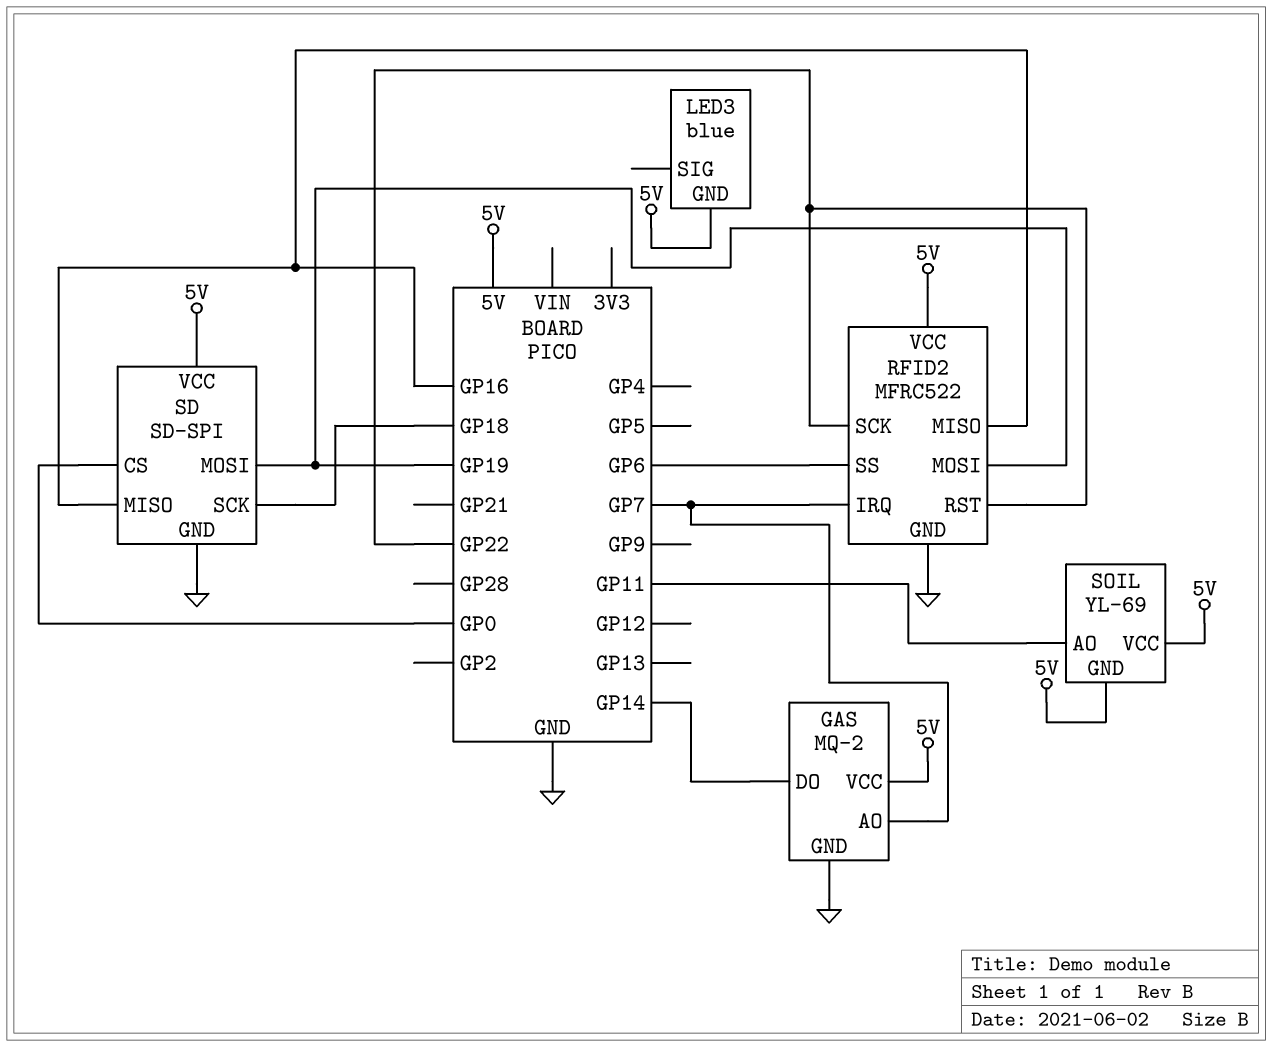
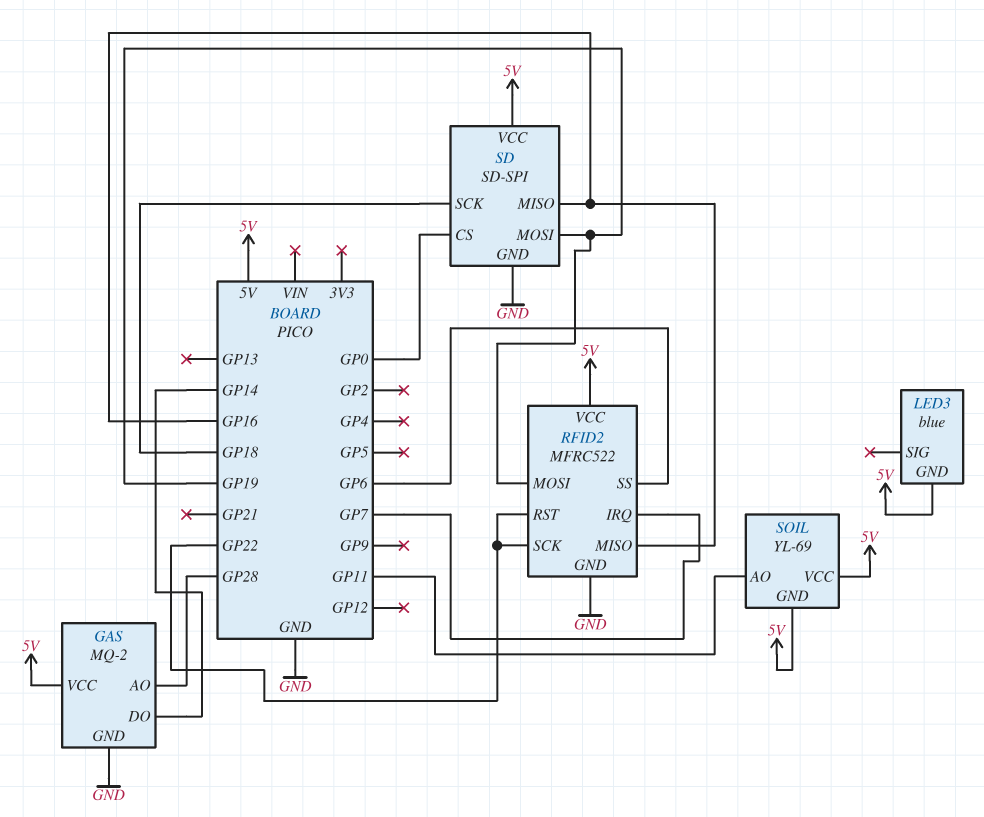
GAS pin AO: GP7 -> GP28

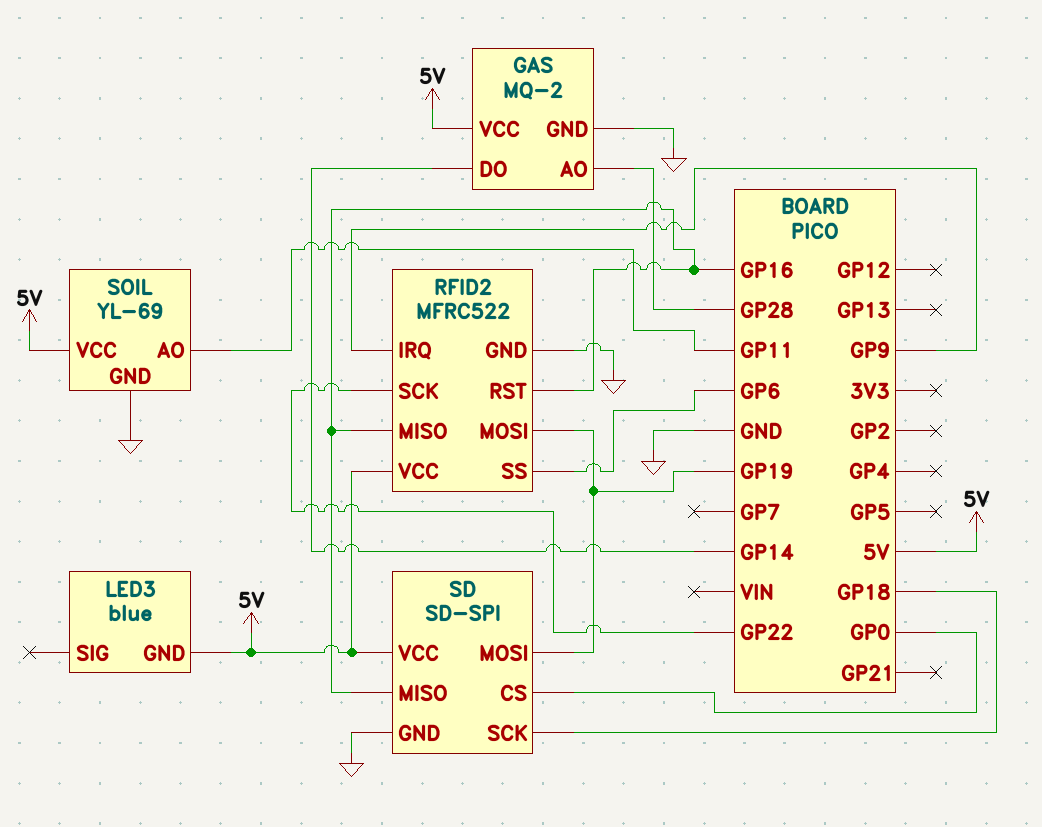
RFID2 pin IRQ: GP7 -> GP9
RFID2 pin RST: GP22 -> GP16
SOIL pin GND: 5V -> GND

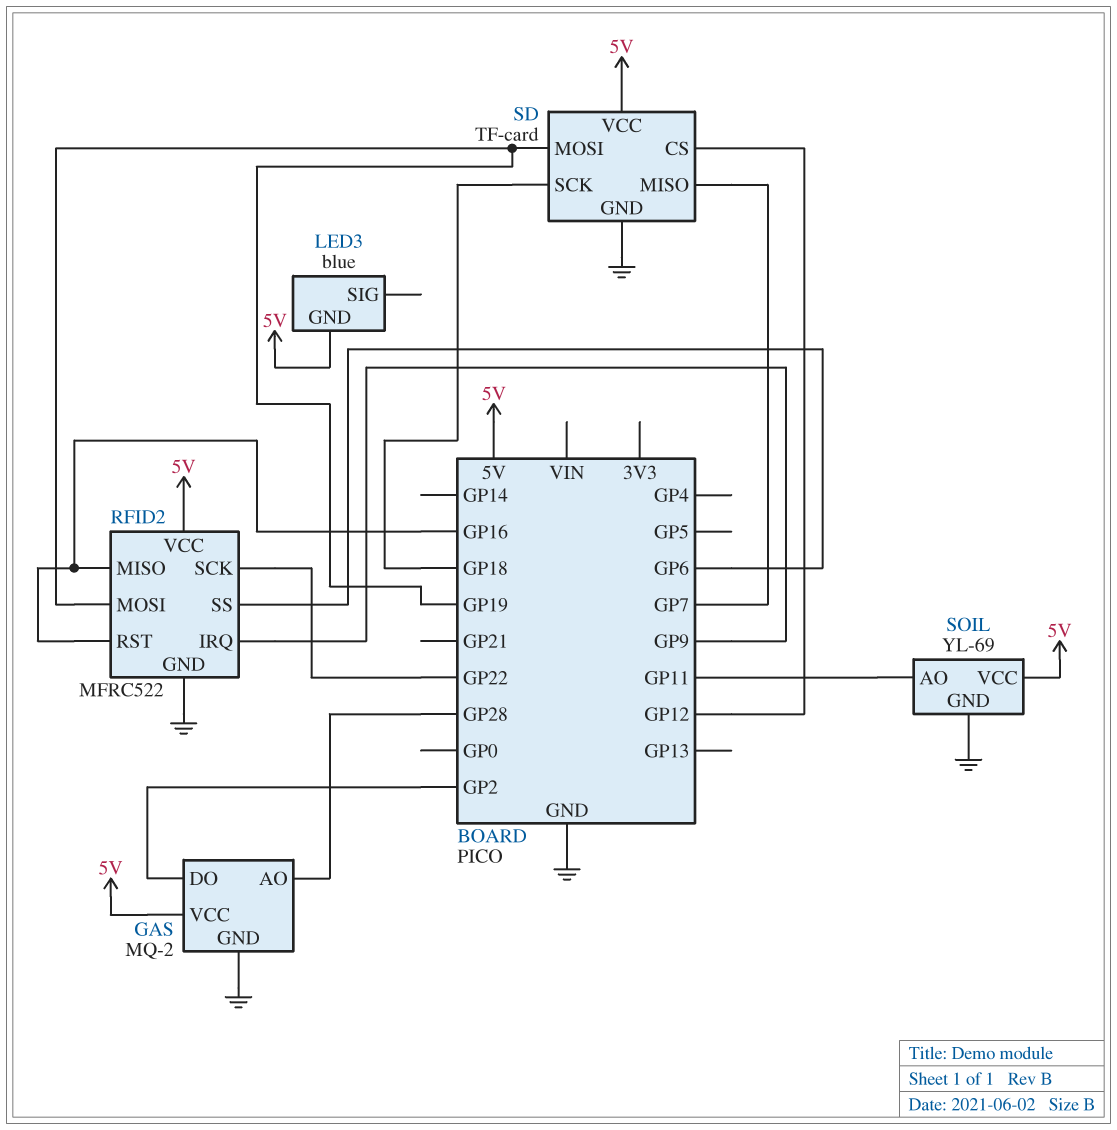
GAS pin DO: GP14 -> GP2
SD: SD-SPI -> TF-card
SD pin CS: GP0 -> GP12
SD pin MISO: GP16 -> GP7

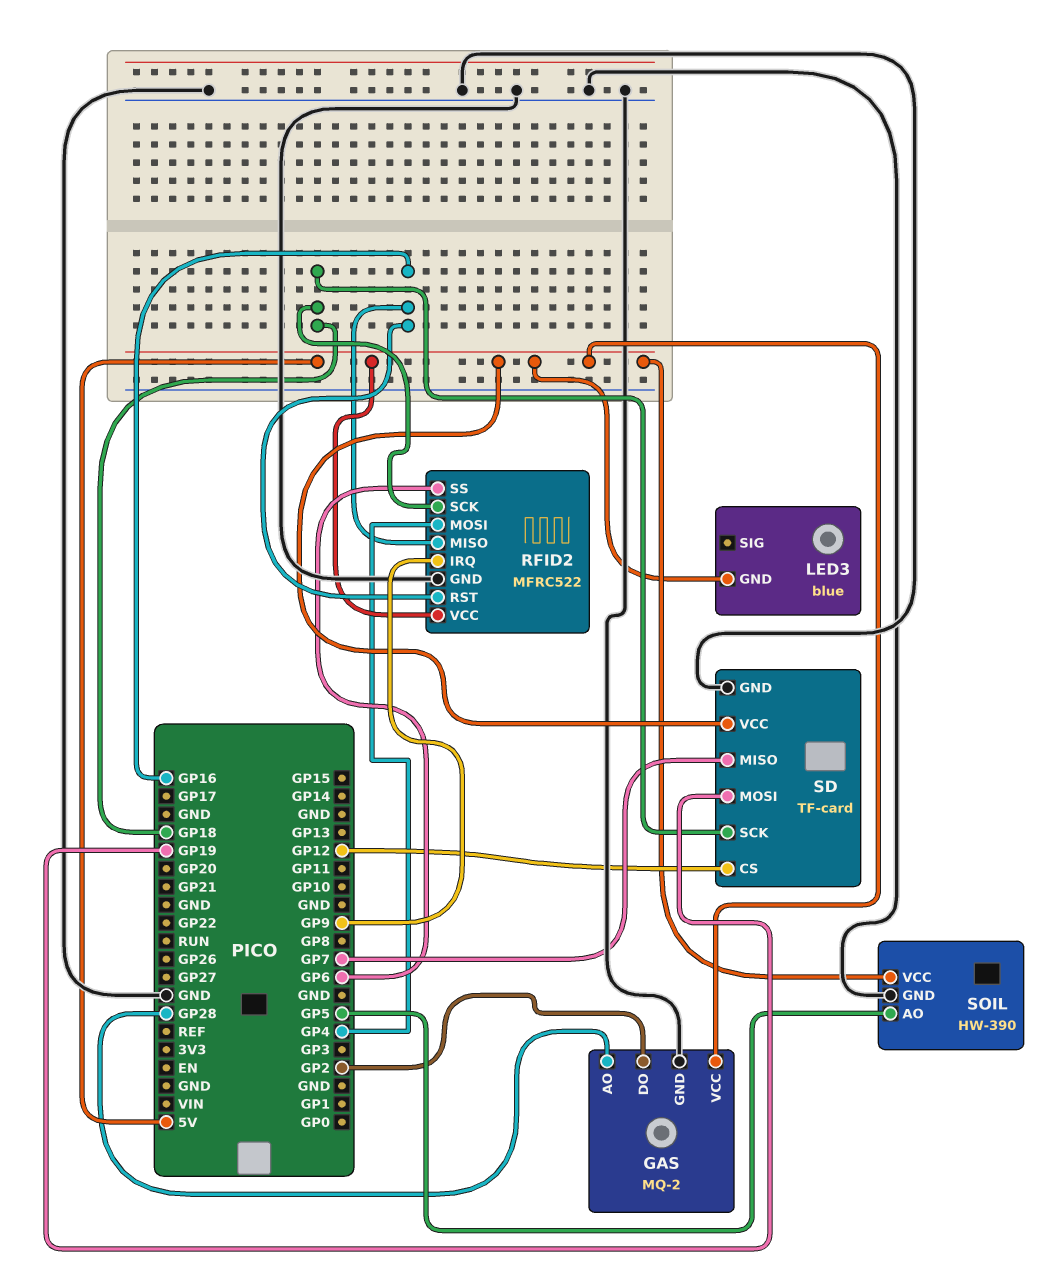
RFID2 pin MOSI: GP19 -> GP4
RFID2 pin SCK: GP22 -> GP18
SOIL: YL-69 -> HW-390
SOIL pin AO: GP11 -> GP5

